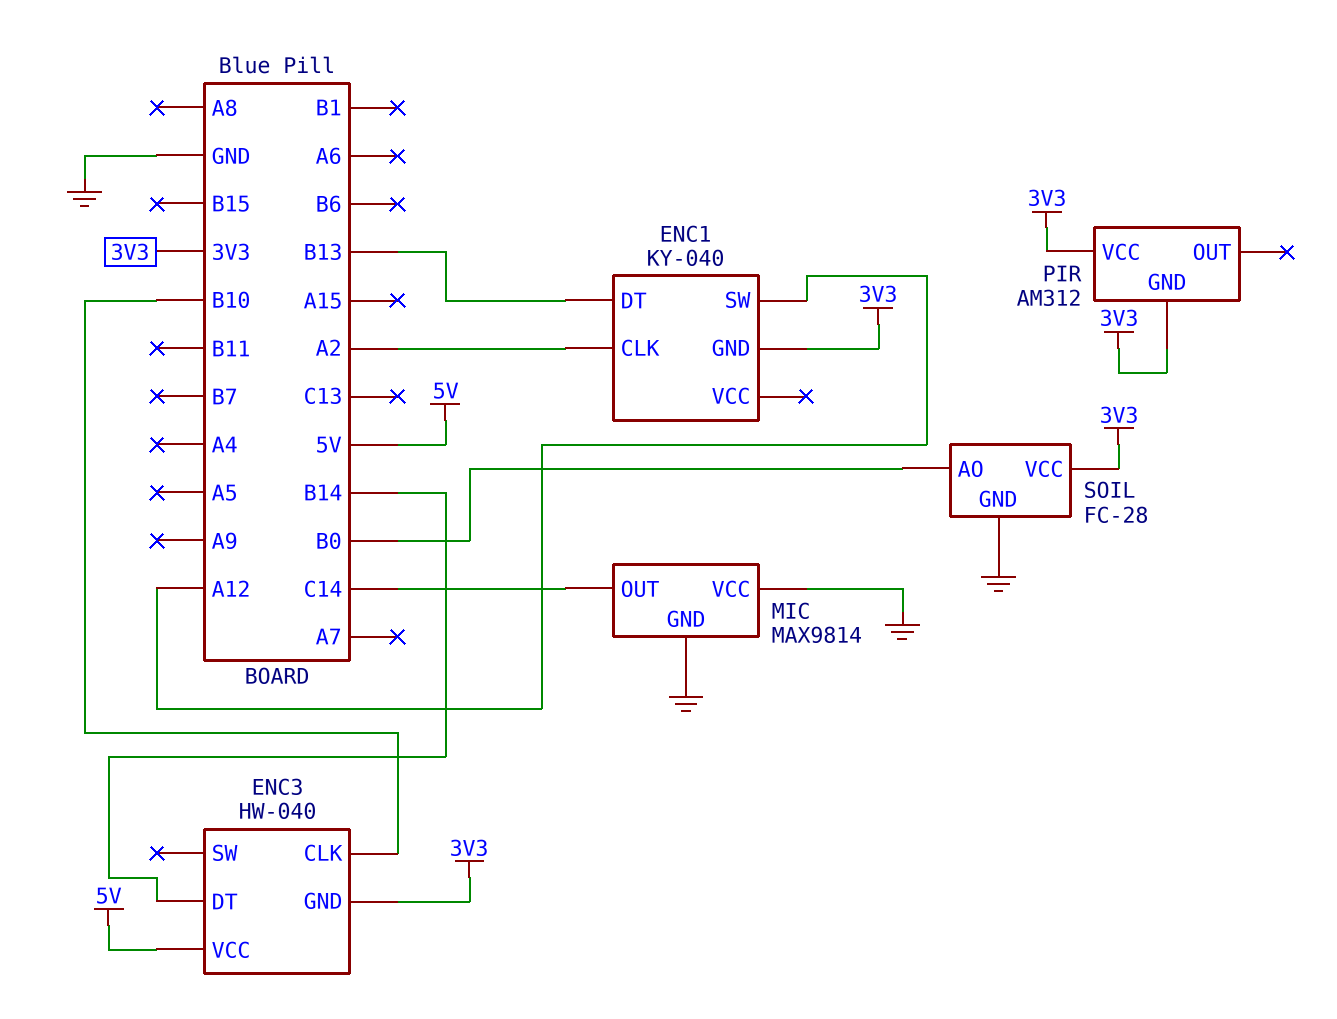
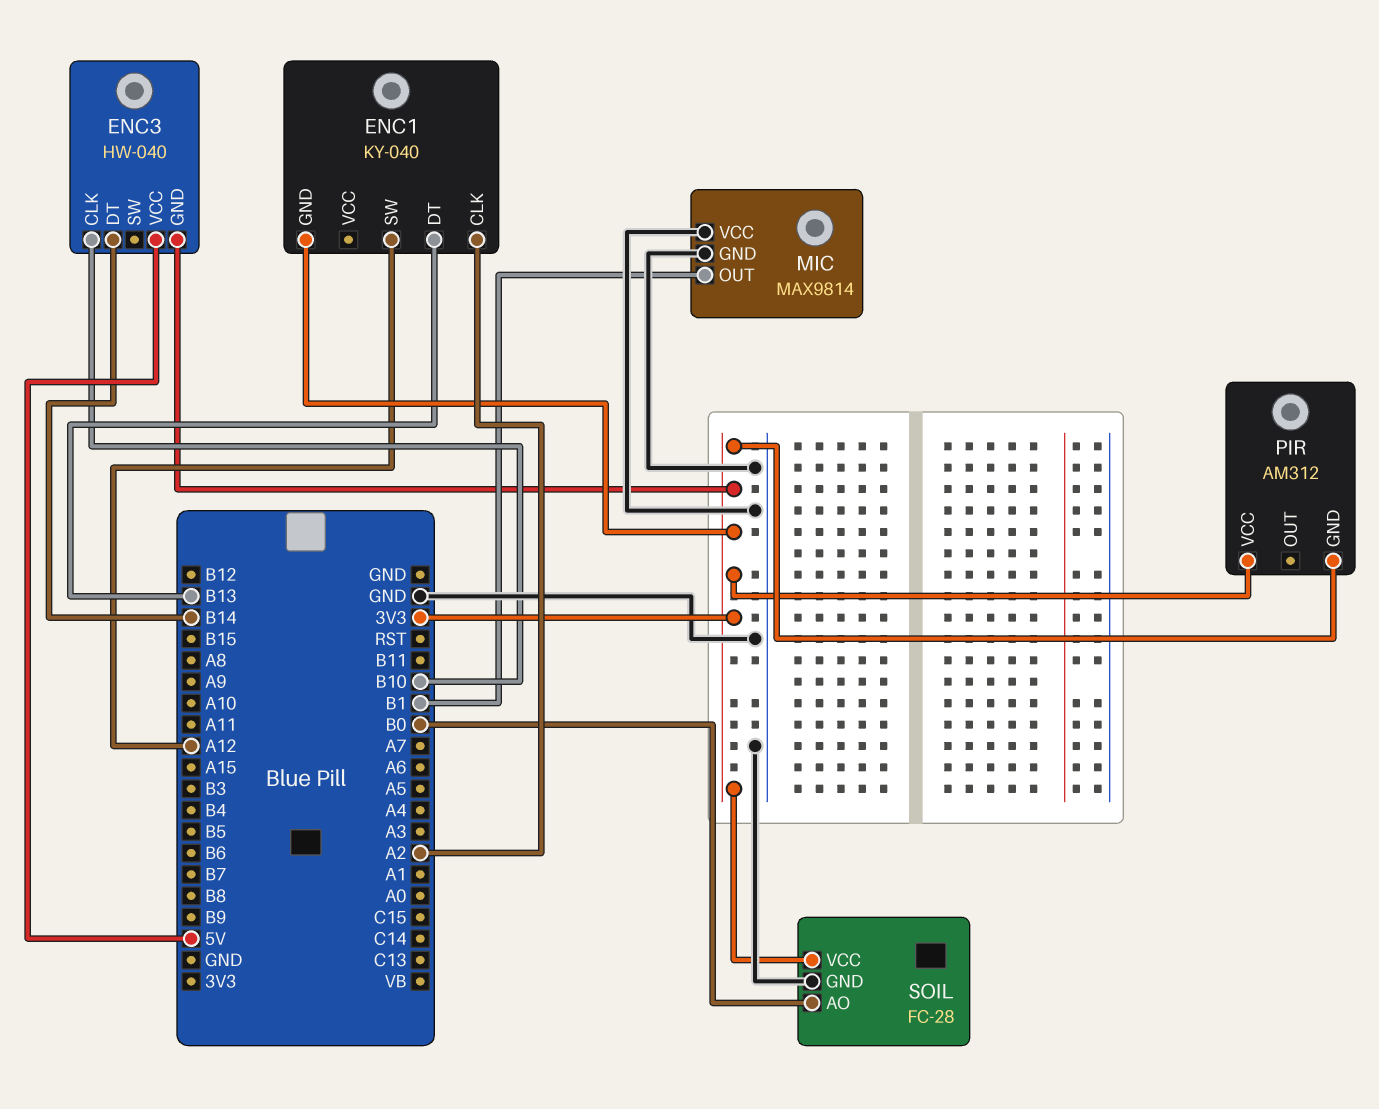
MIC pin OUT: C14 -> B1

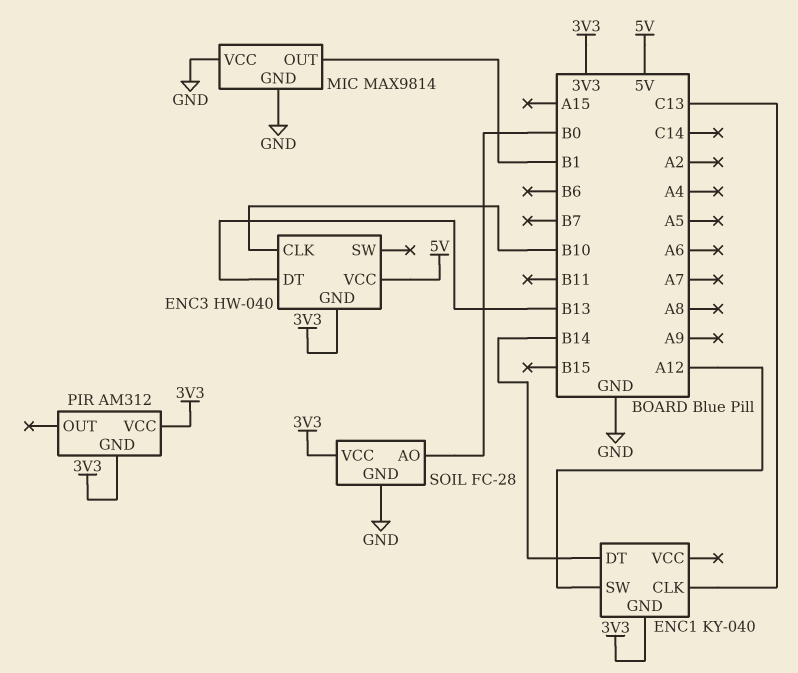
ENC1 pin CLK: A2 -> C13
ENC1 pin DT: B13 -> B14
ENC3 pin DT: B14 -> B13

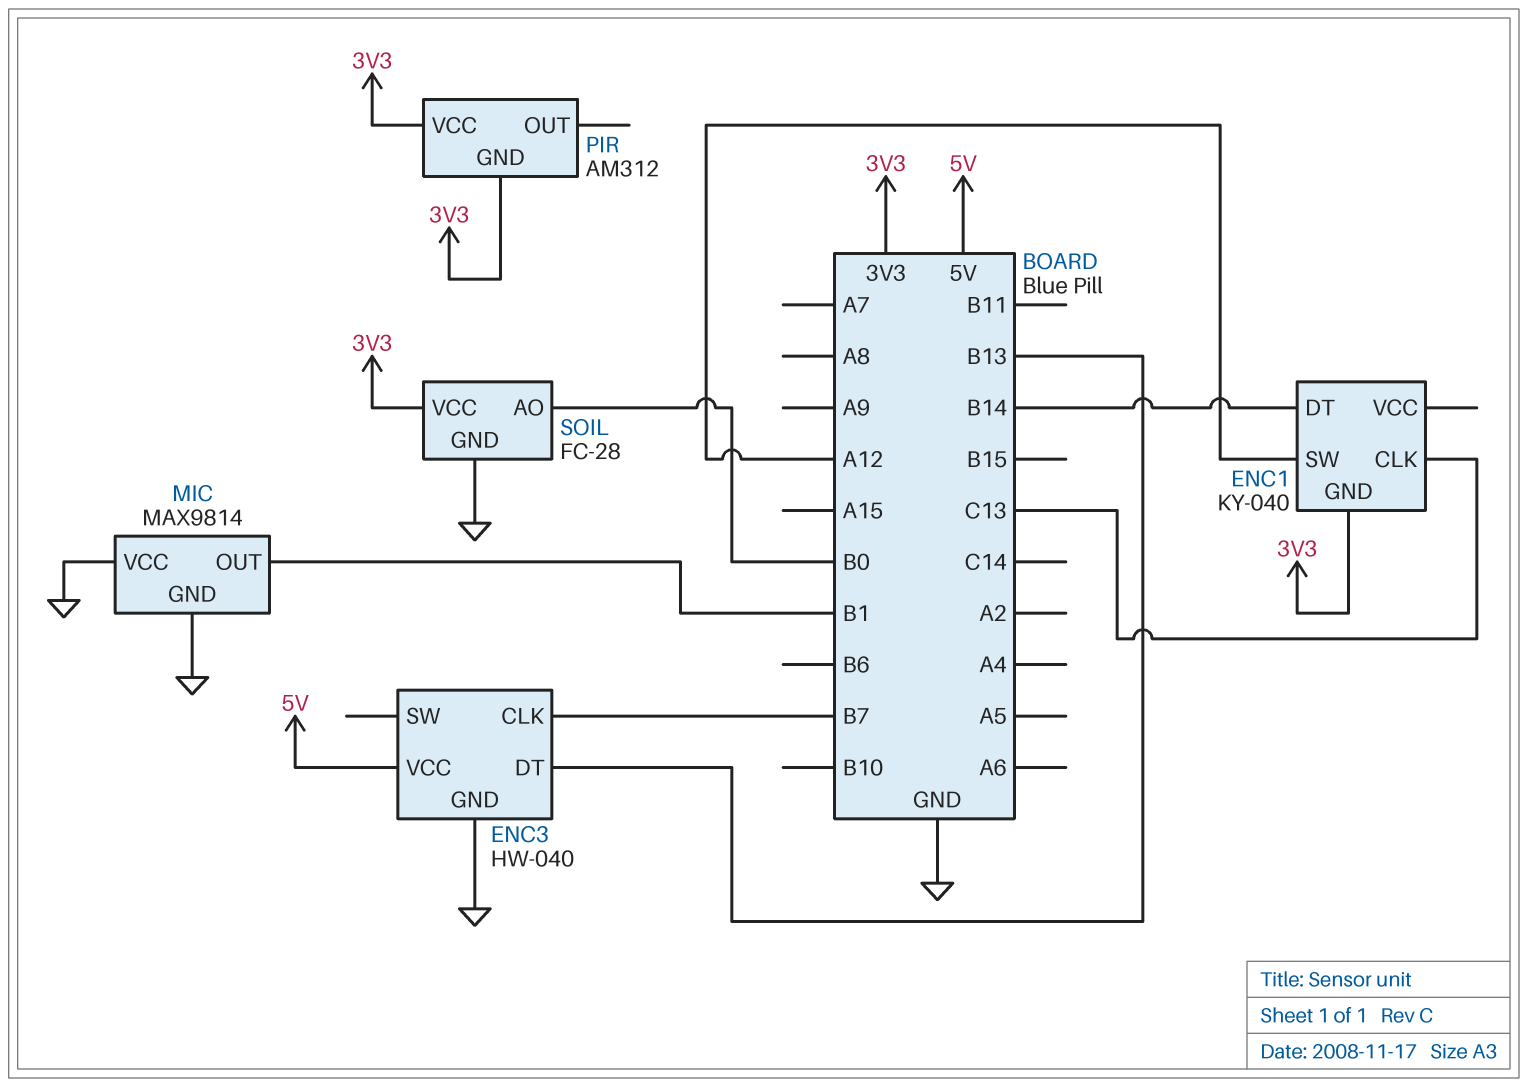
ENC3 pin CLK: B10 -> B7
ENC3 pin GND: 3V3 -> GND

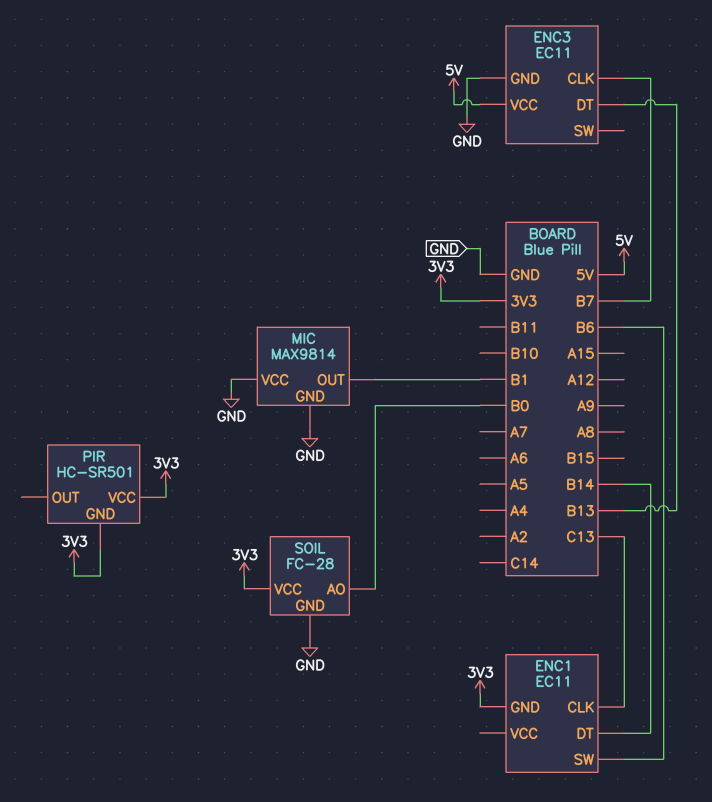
ENC1: KY-040 -> EC11
ENC1 pin SW: A12 -> B6
ENC3: HW-040 -> EC11
PIR: AM312 -> HC-SR501

